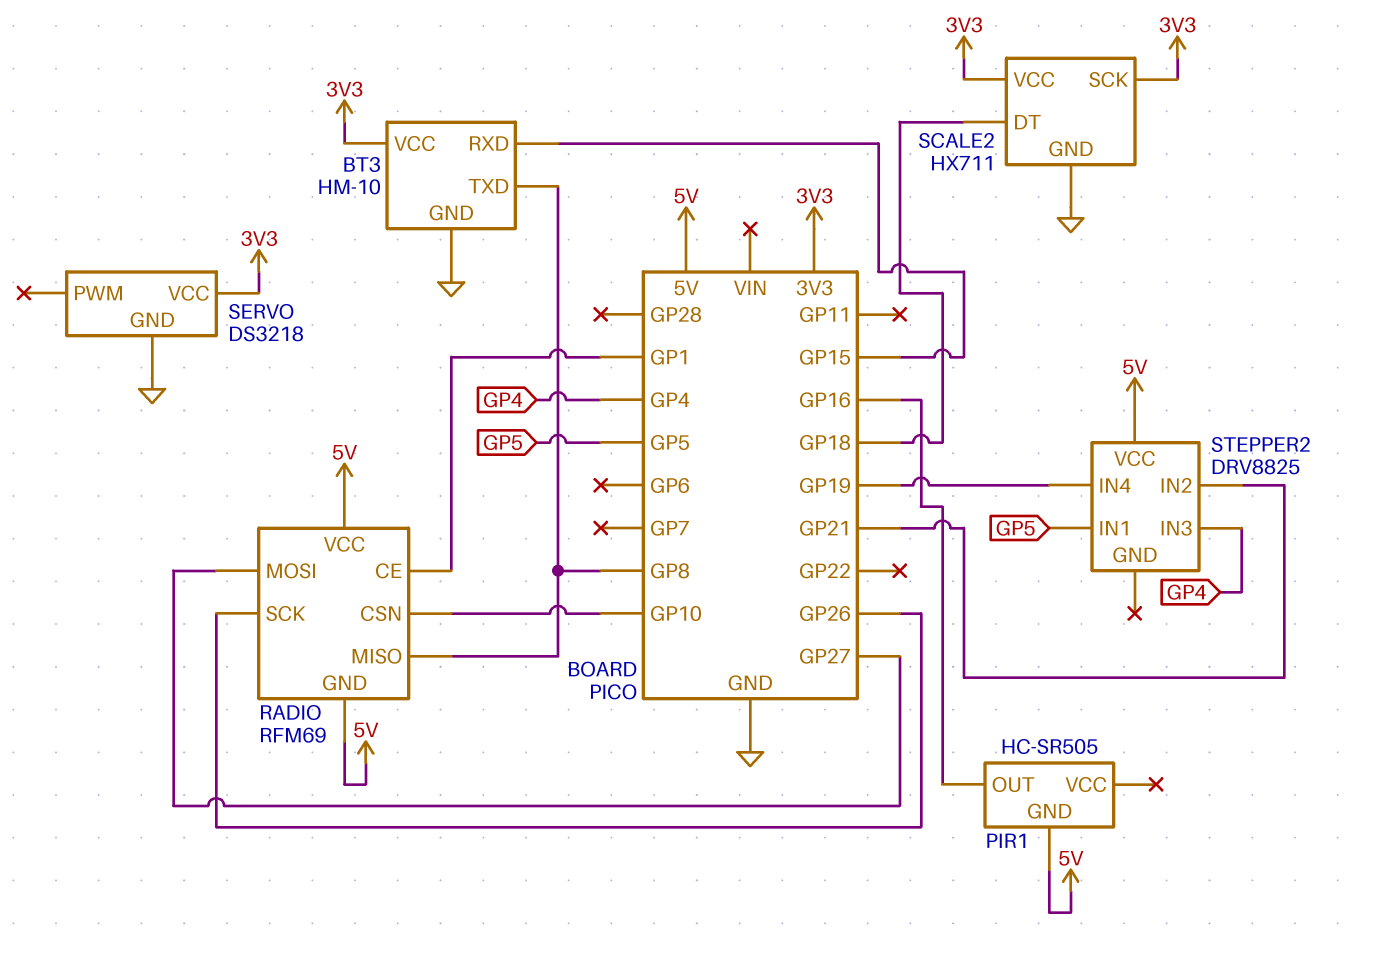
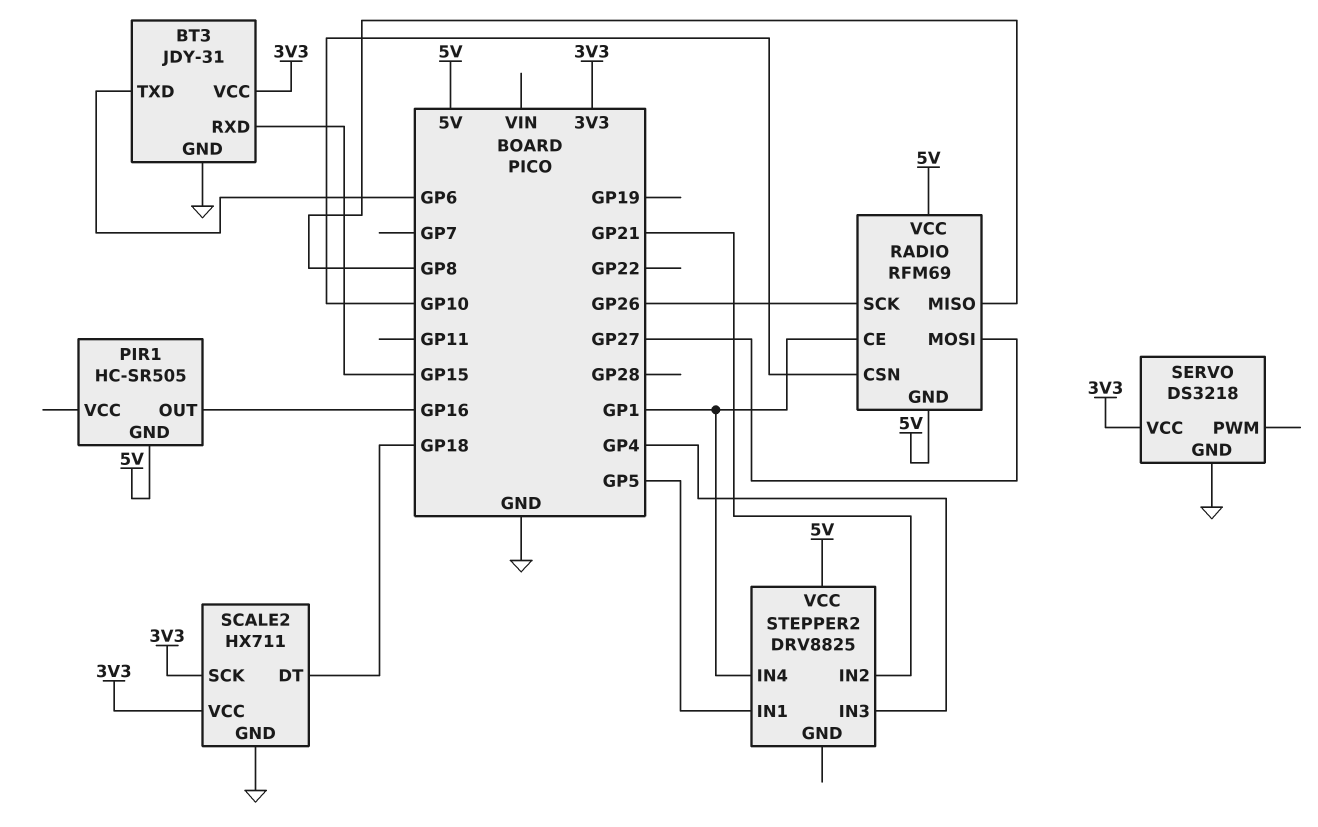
BT3: HM-10 -> JDY-31
BT3 pin TXD: GP8 -> GP6
STEPPER2 pin IN4: GP19 -> GP1

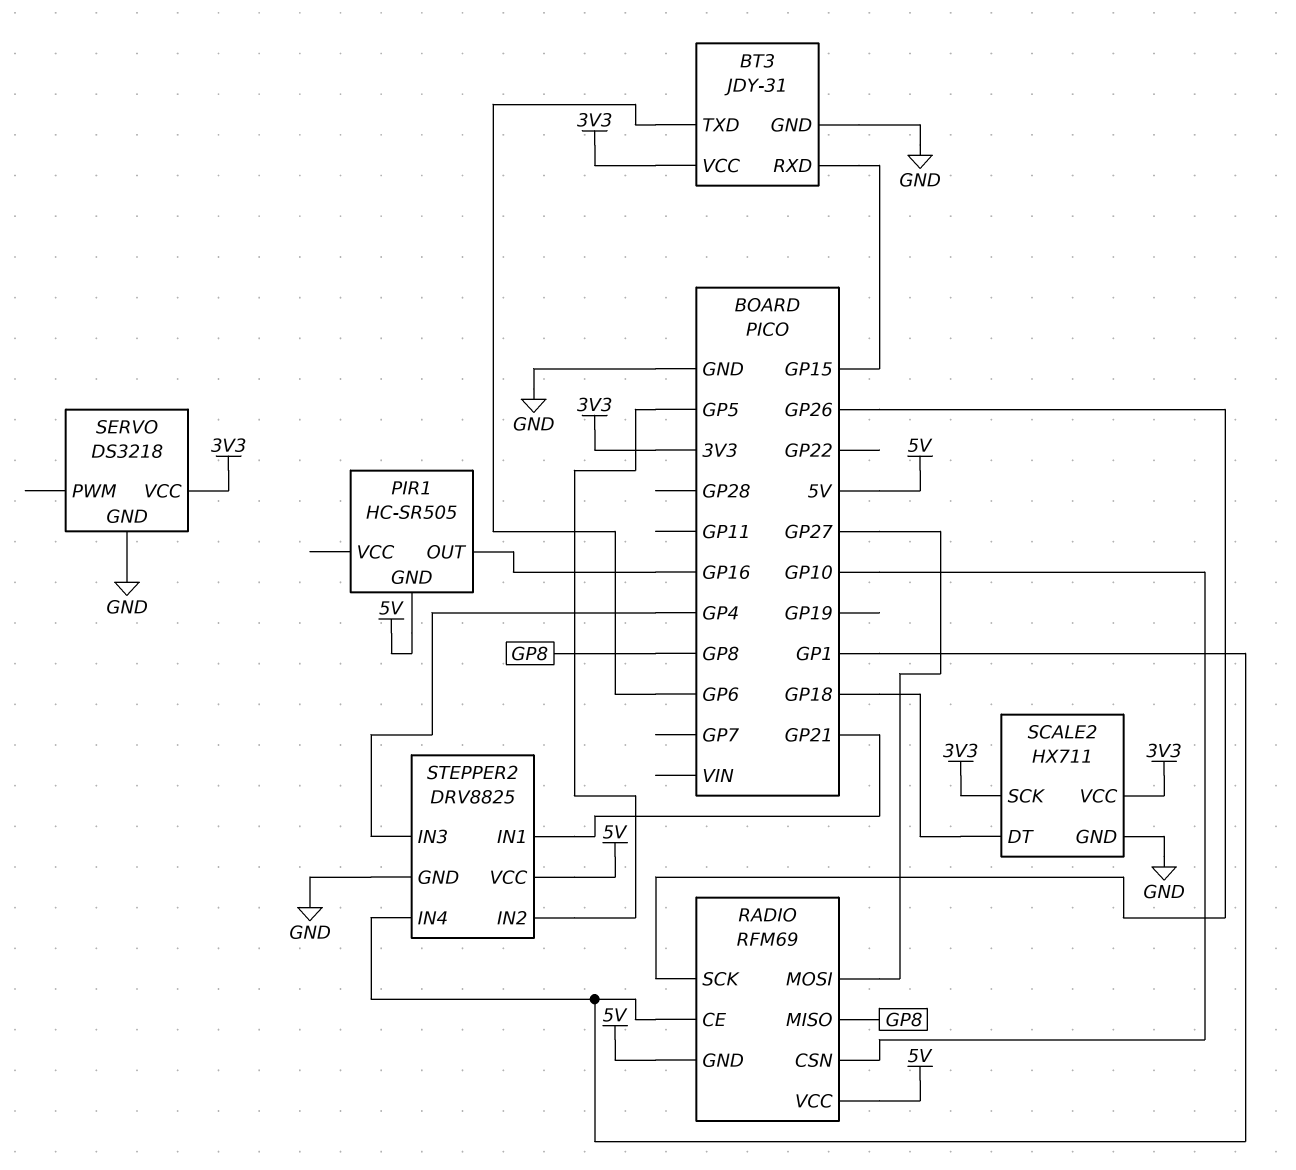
STEPPER2 pin GND: none -> GND
STEPPER2 pin IN1: GP5 -> GP21
STEPPER2 pin IN2: GP21 -> GP5

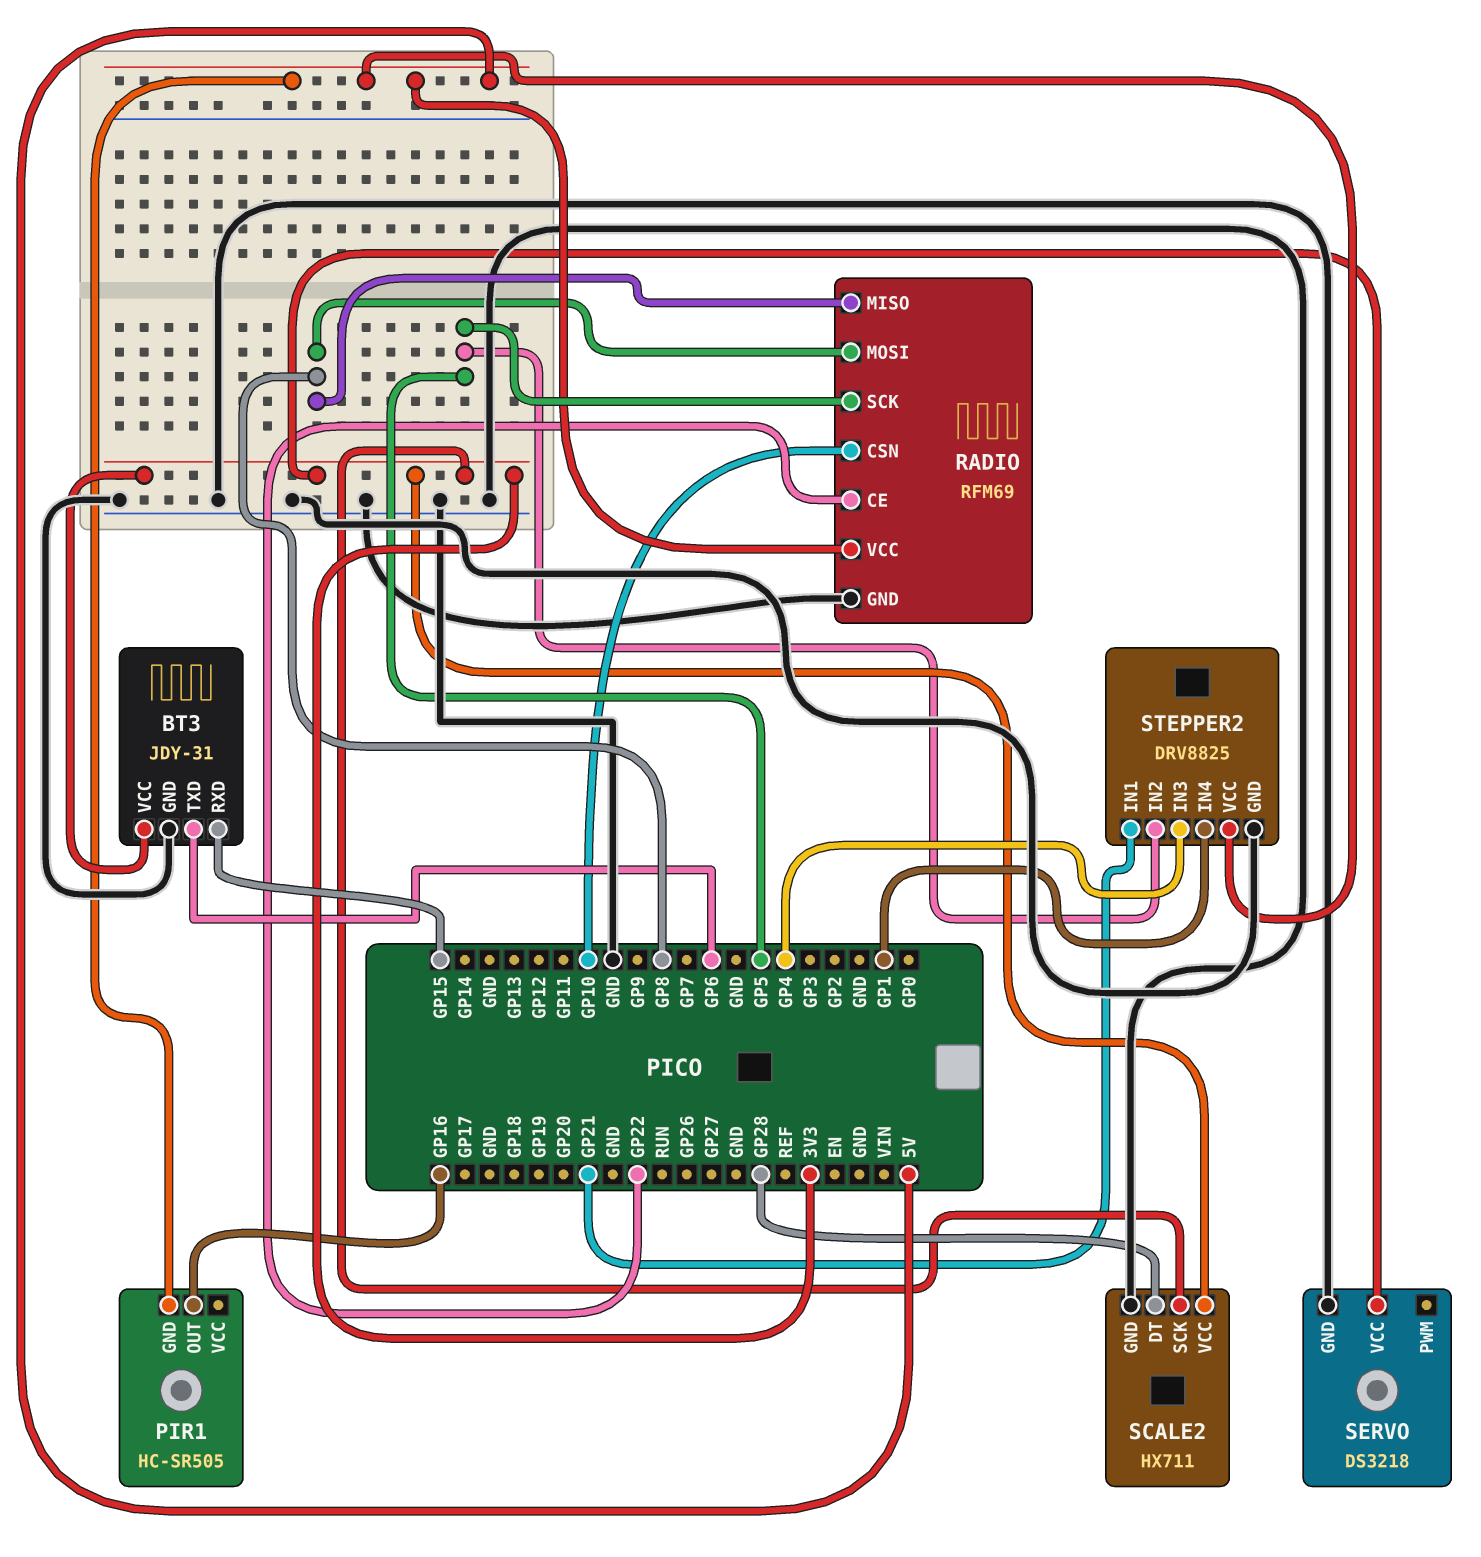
RADIO pin CE: GP1 -> GP22
RADIO pin GND: 5V -> GND
RADIO pin MOSI: GP27 -> GP8
RADIO pin SCK: GP26 -> GP5
SCALE2 pin DT: GP18 -> GP28

